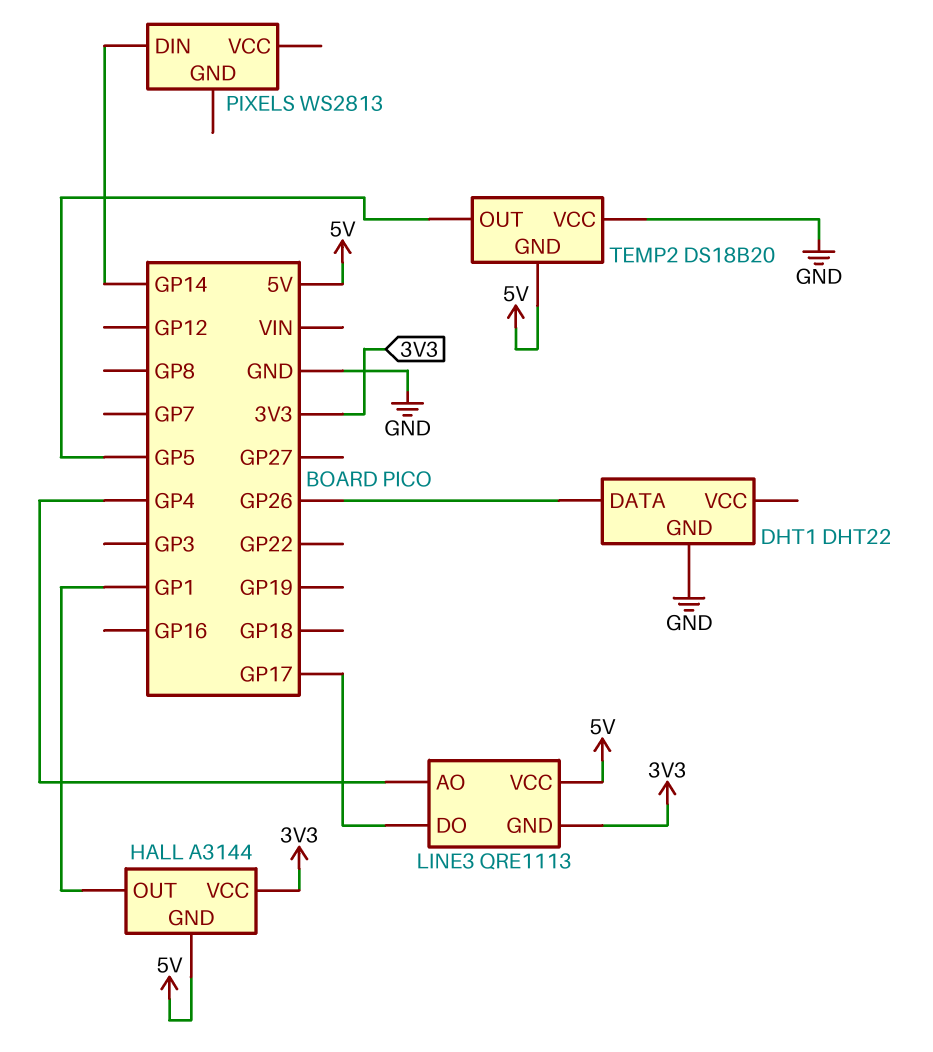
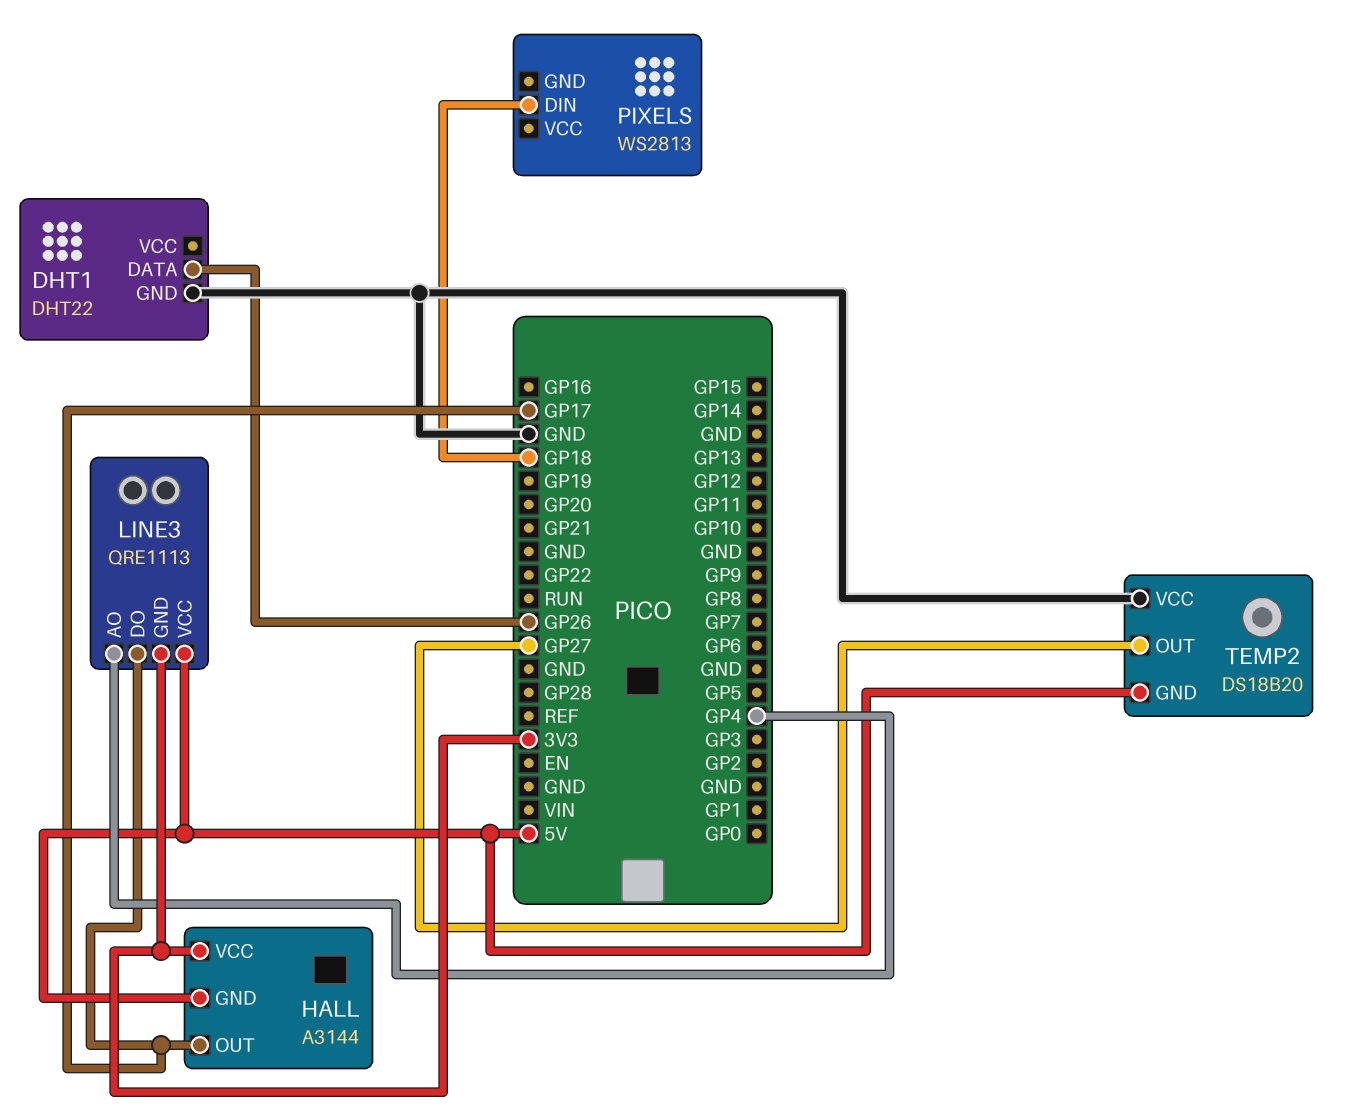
HALL pin OUT: GP1 -> GP17
PIXELS pin DIN: GP14 -> GP18
TEMP2 pin OUT: GP5 -> GP27

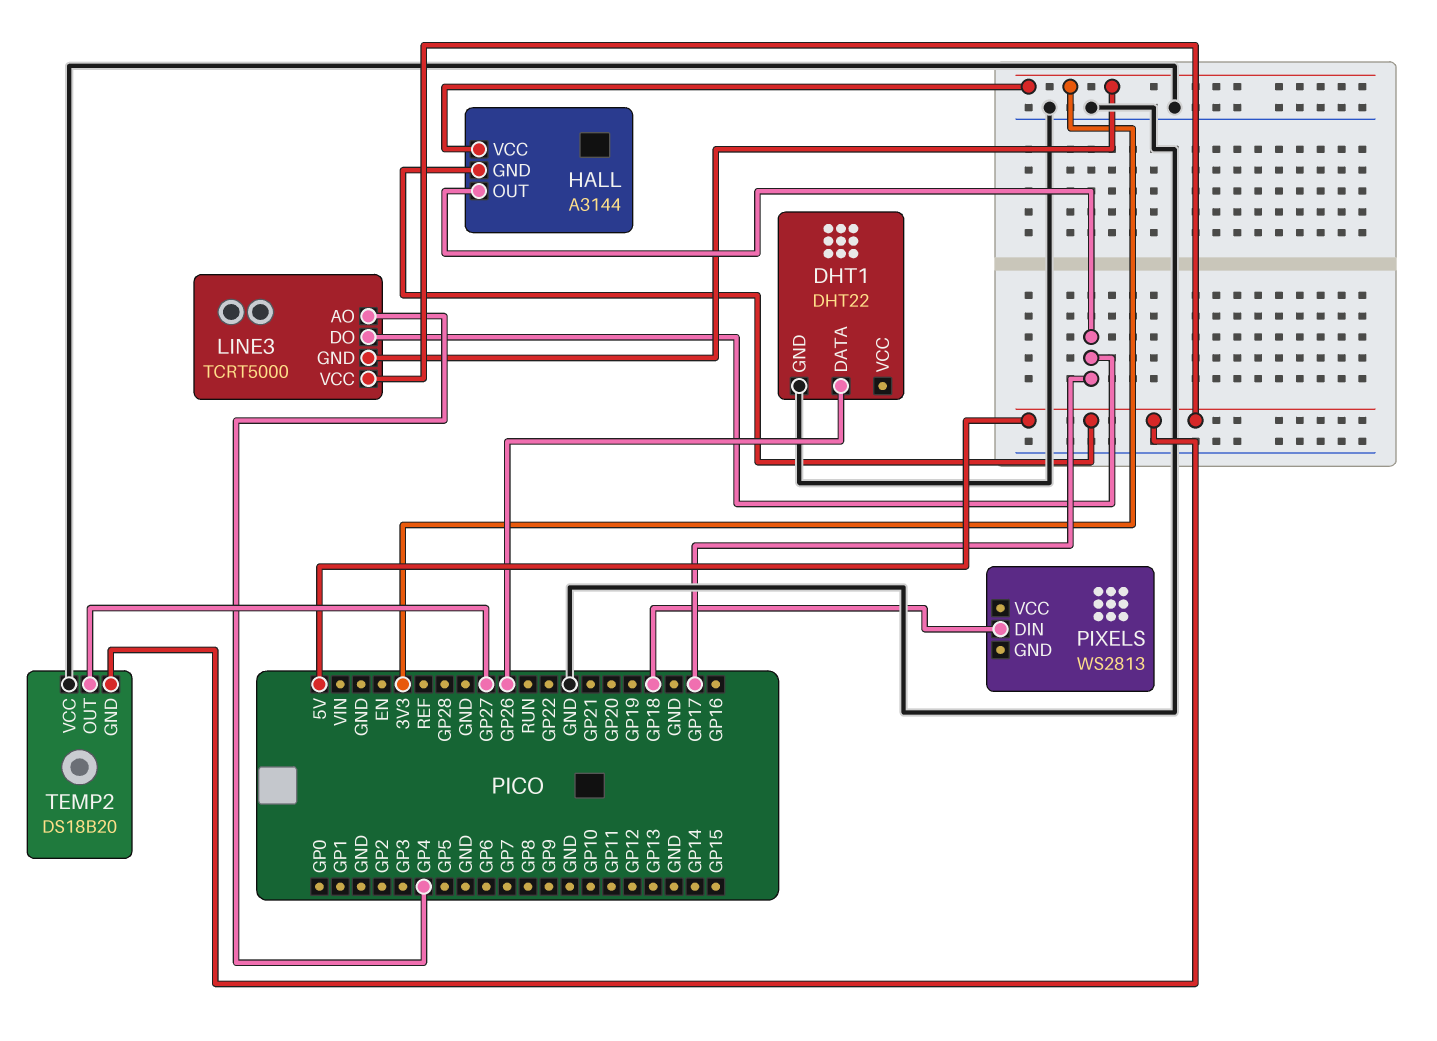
LINE3: QRE1113 -> TCRT5000

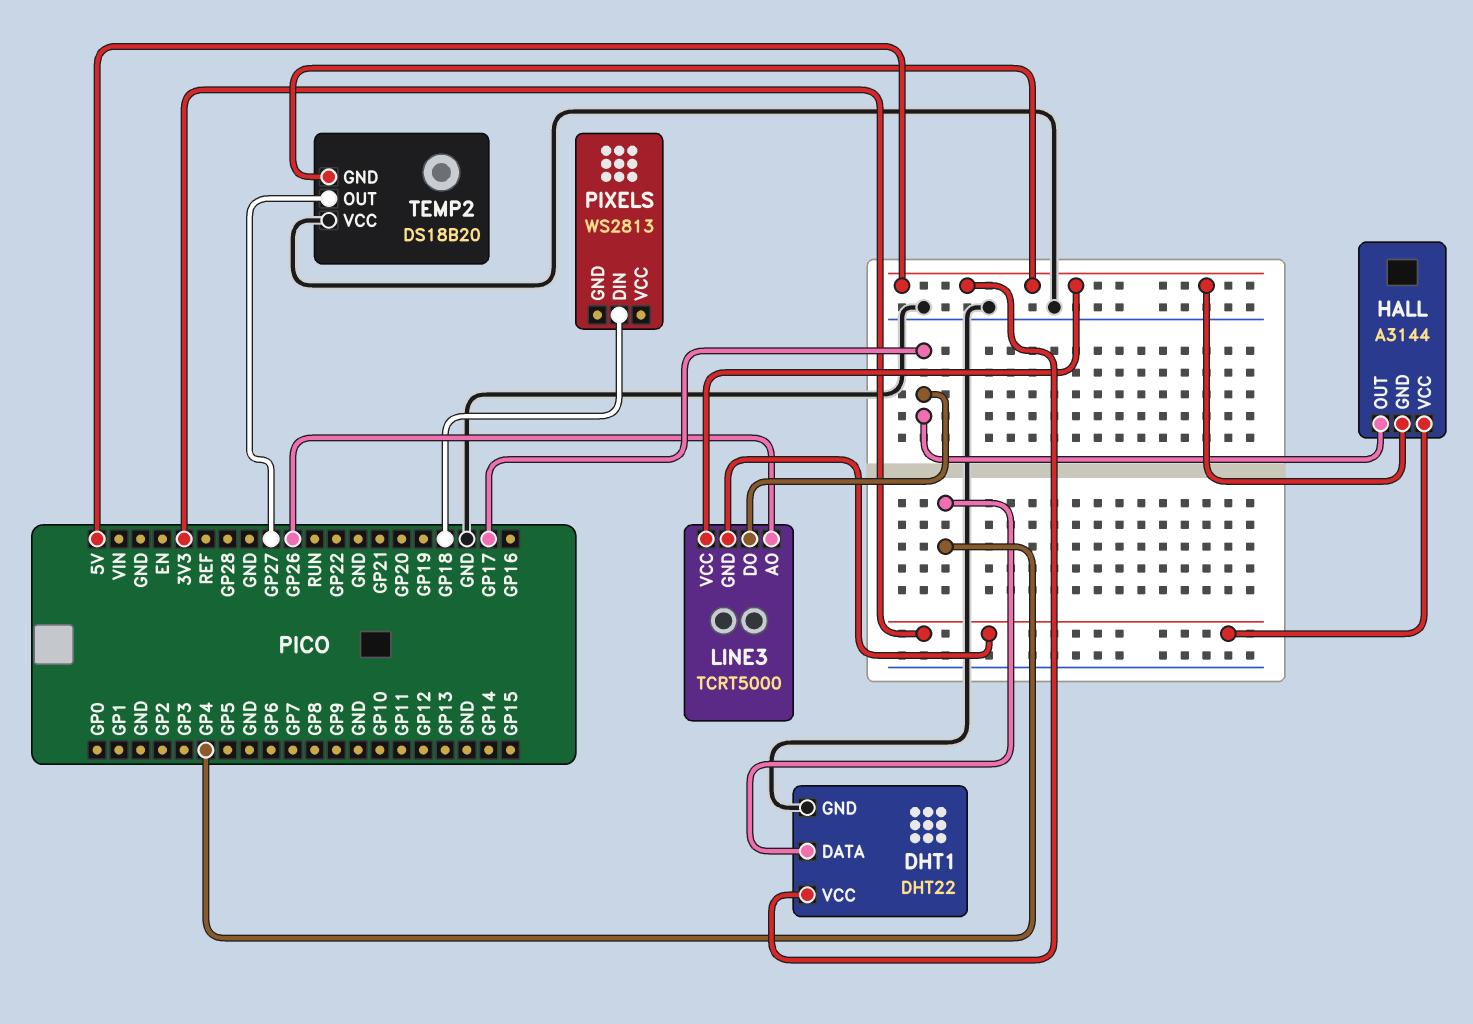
DHT1 pin DATA: GP26 -> GP4
DHT1 pin VCC: none -> 5V
LINE3 pin AO: GP4 -> GP26

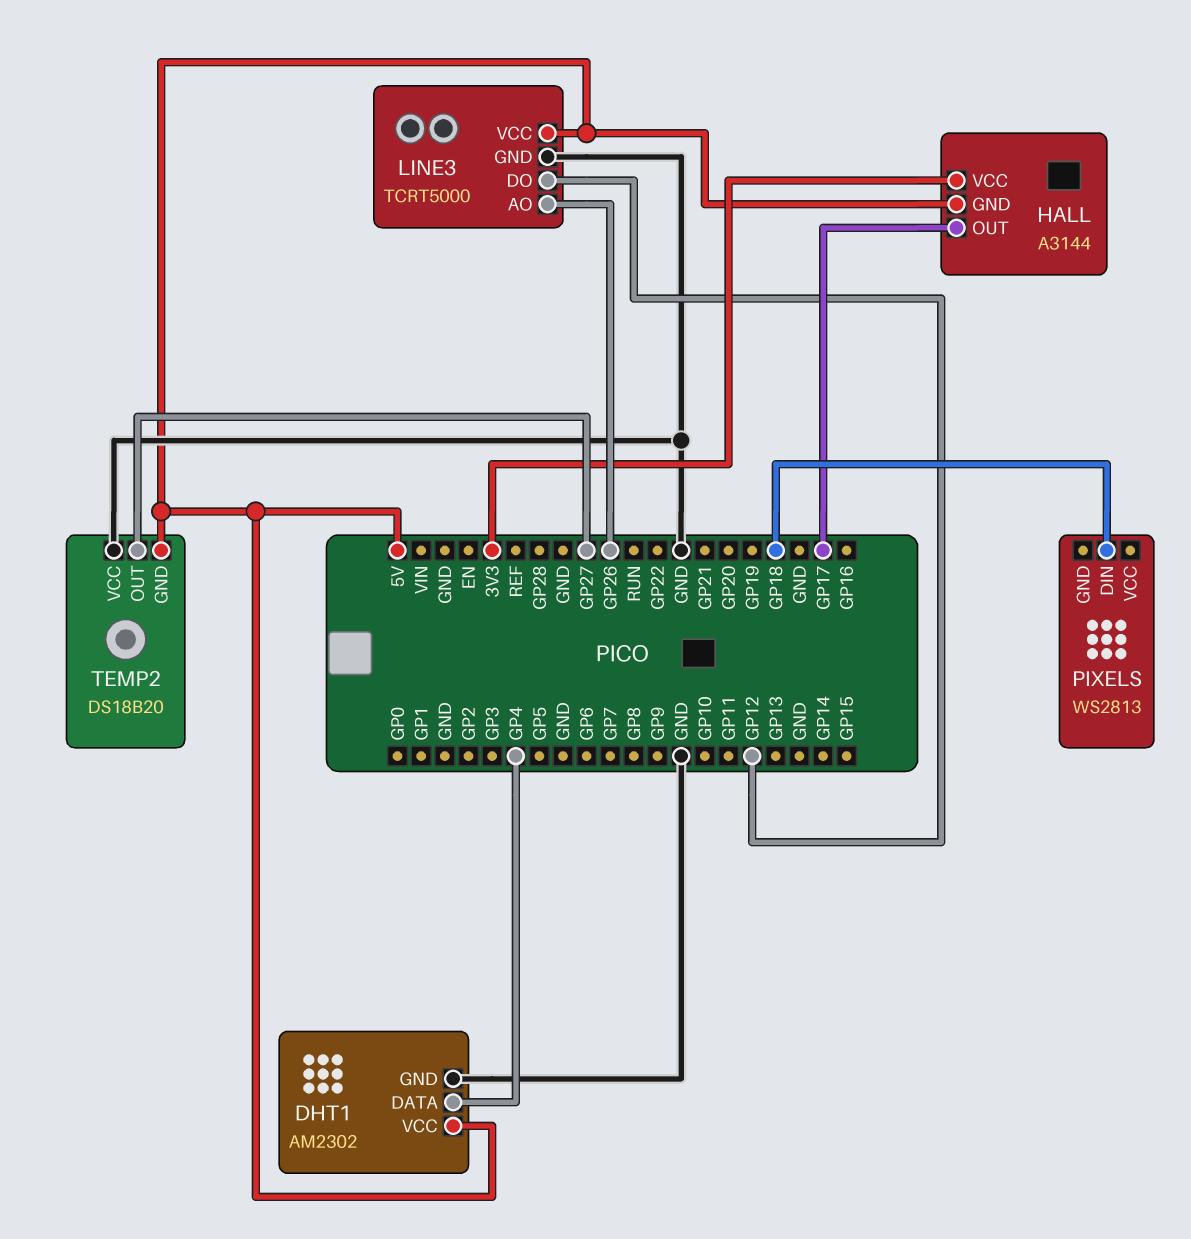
DHT1: DHT22 -> AM2302
LINE3 pin DO: GP17 -> GP12
LINE3 pin GND: 3V3 -> GND

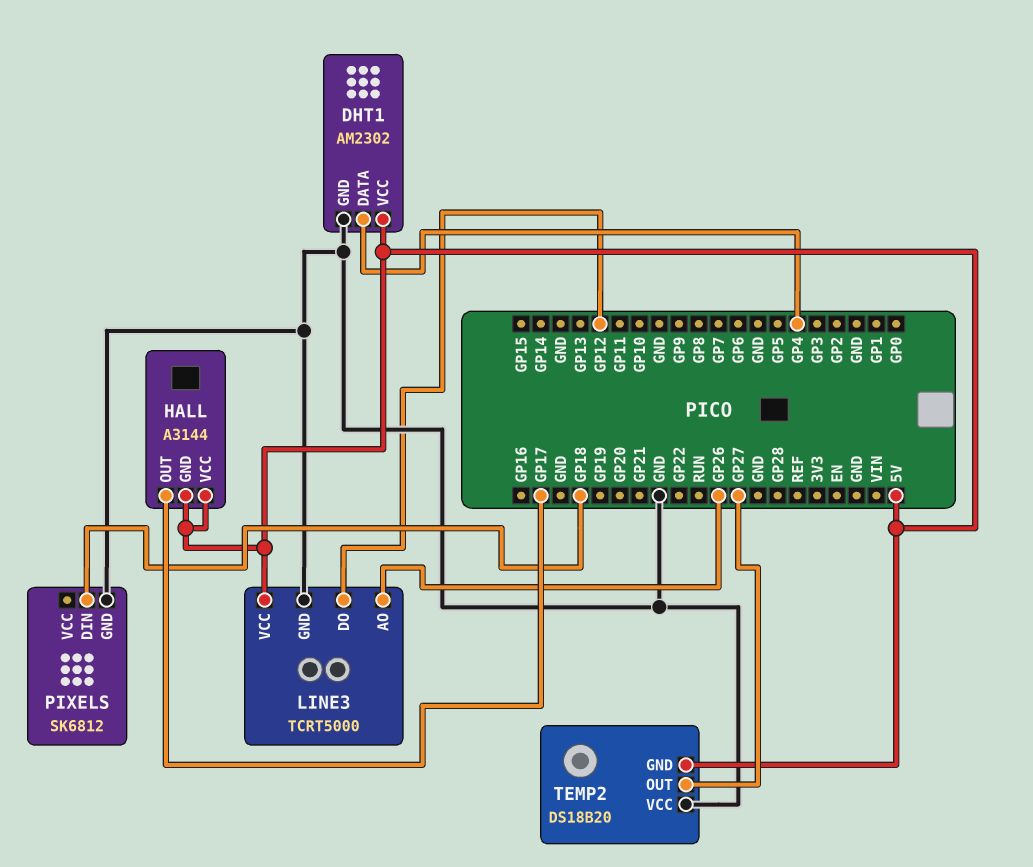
HALL pin VCC: 3V3 -> 5V
PIXELS: WS2813 -> SK6812
PIXELS pin GND: none -> GND

